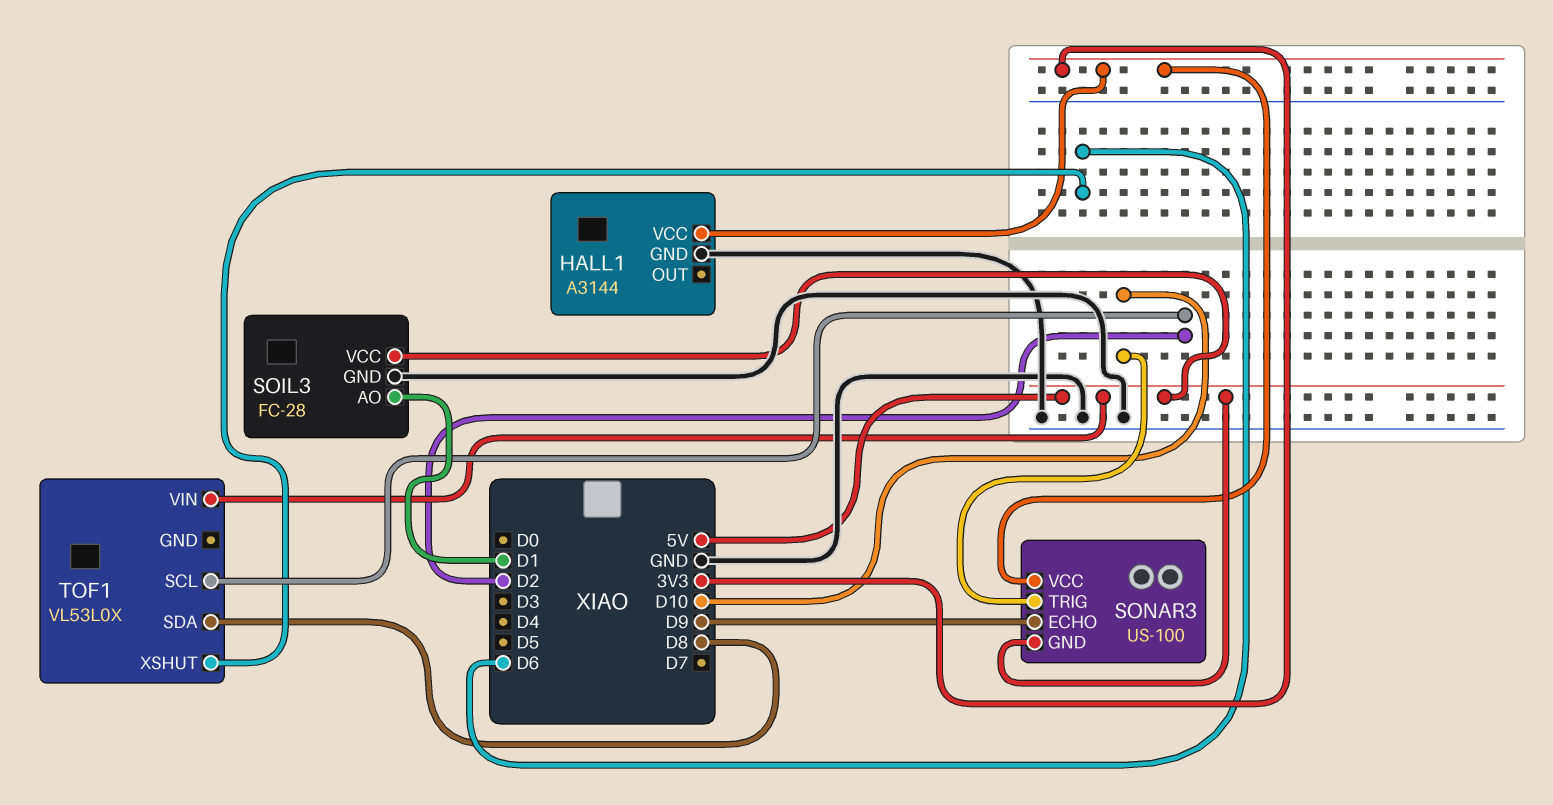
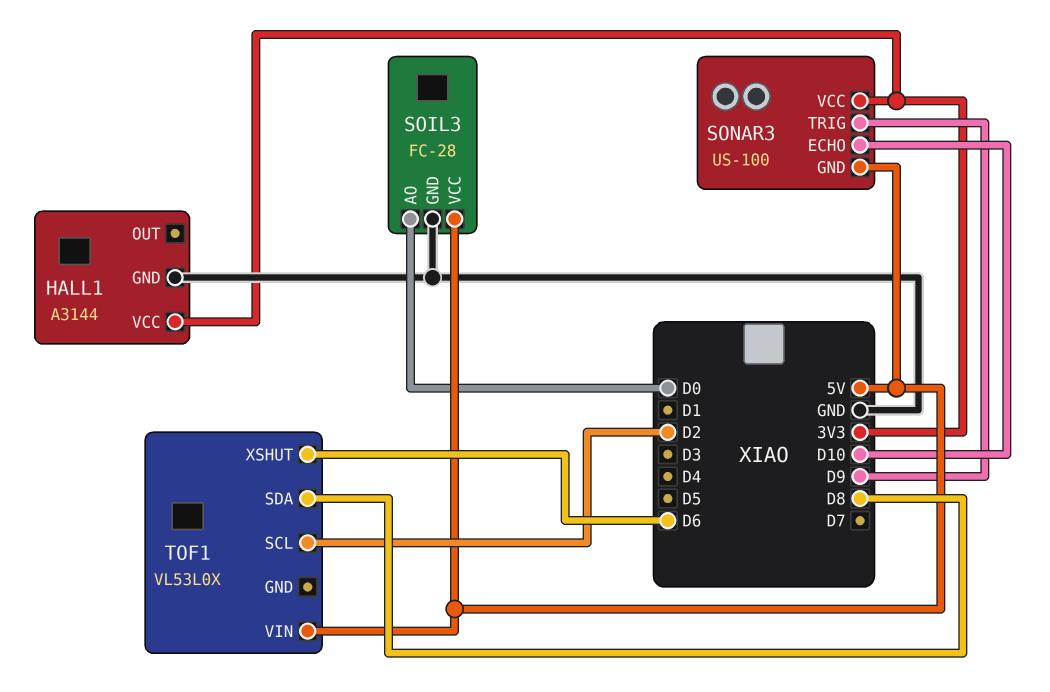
SOIL3 pin AO: D1 -> D0
SONAR3 pin ECHO: D9 -> D10
SONAR3 pin TRIG: D10 -> D9

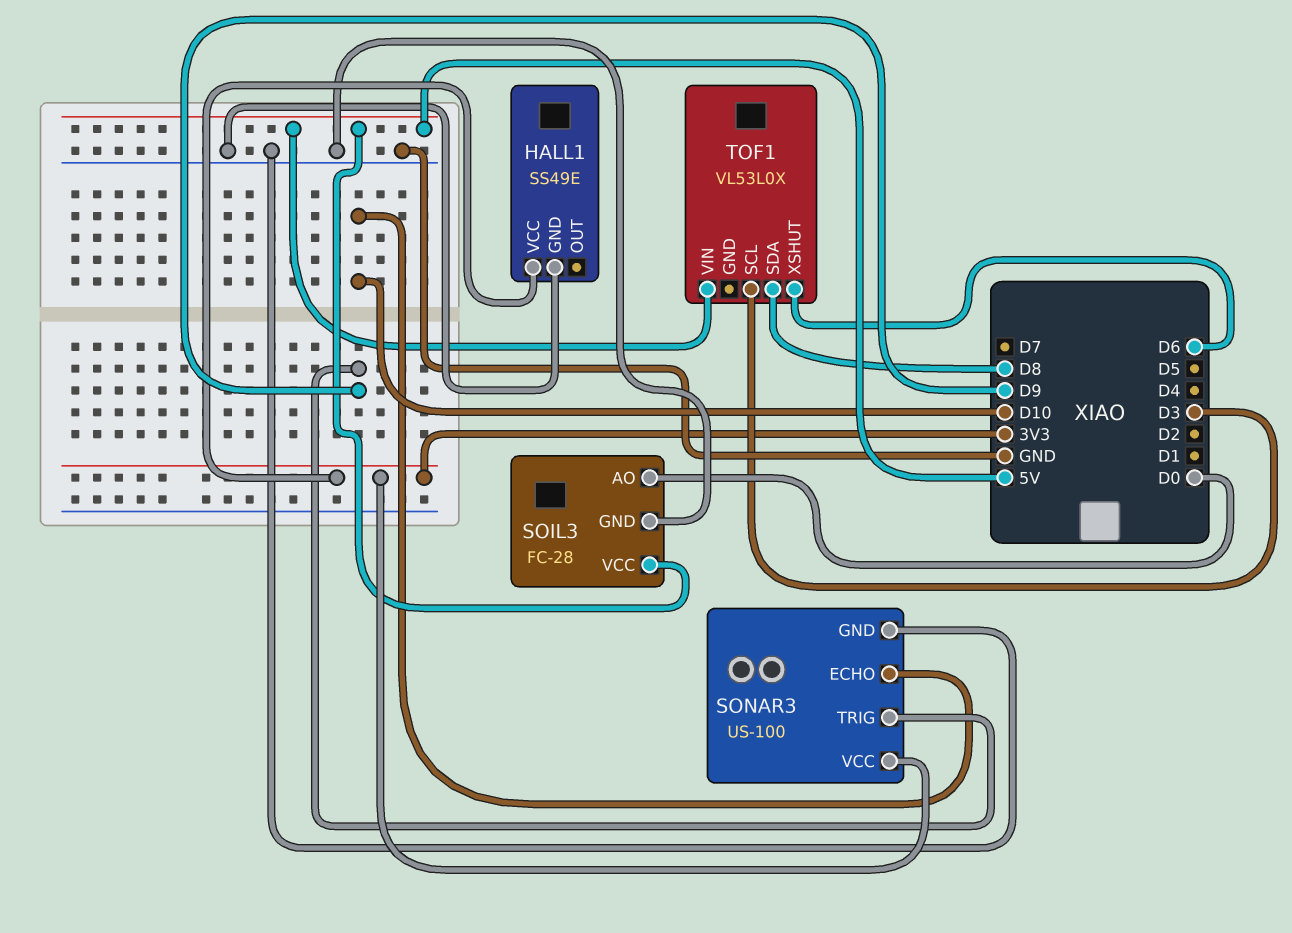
HALL1: A3144 -> SS49E
SONAR3 pin GND: 5V -> GND
TOF1 pin SCL: D2 -> D3

